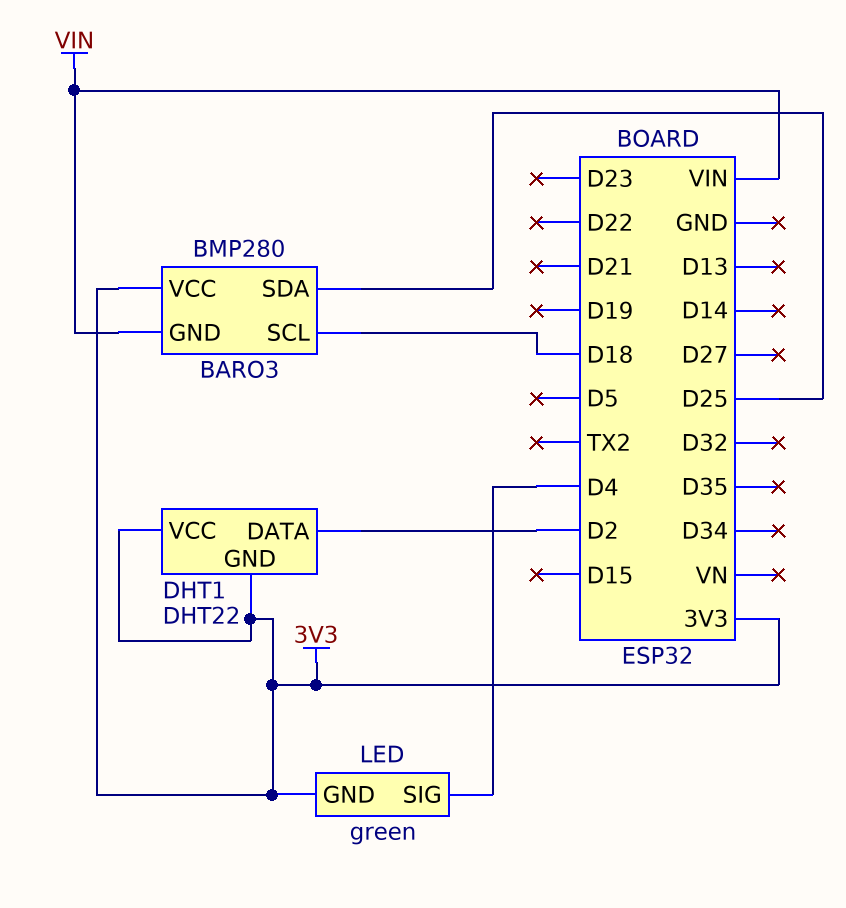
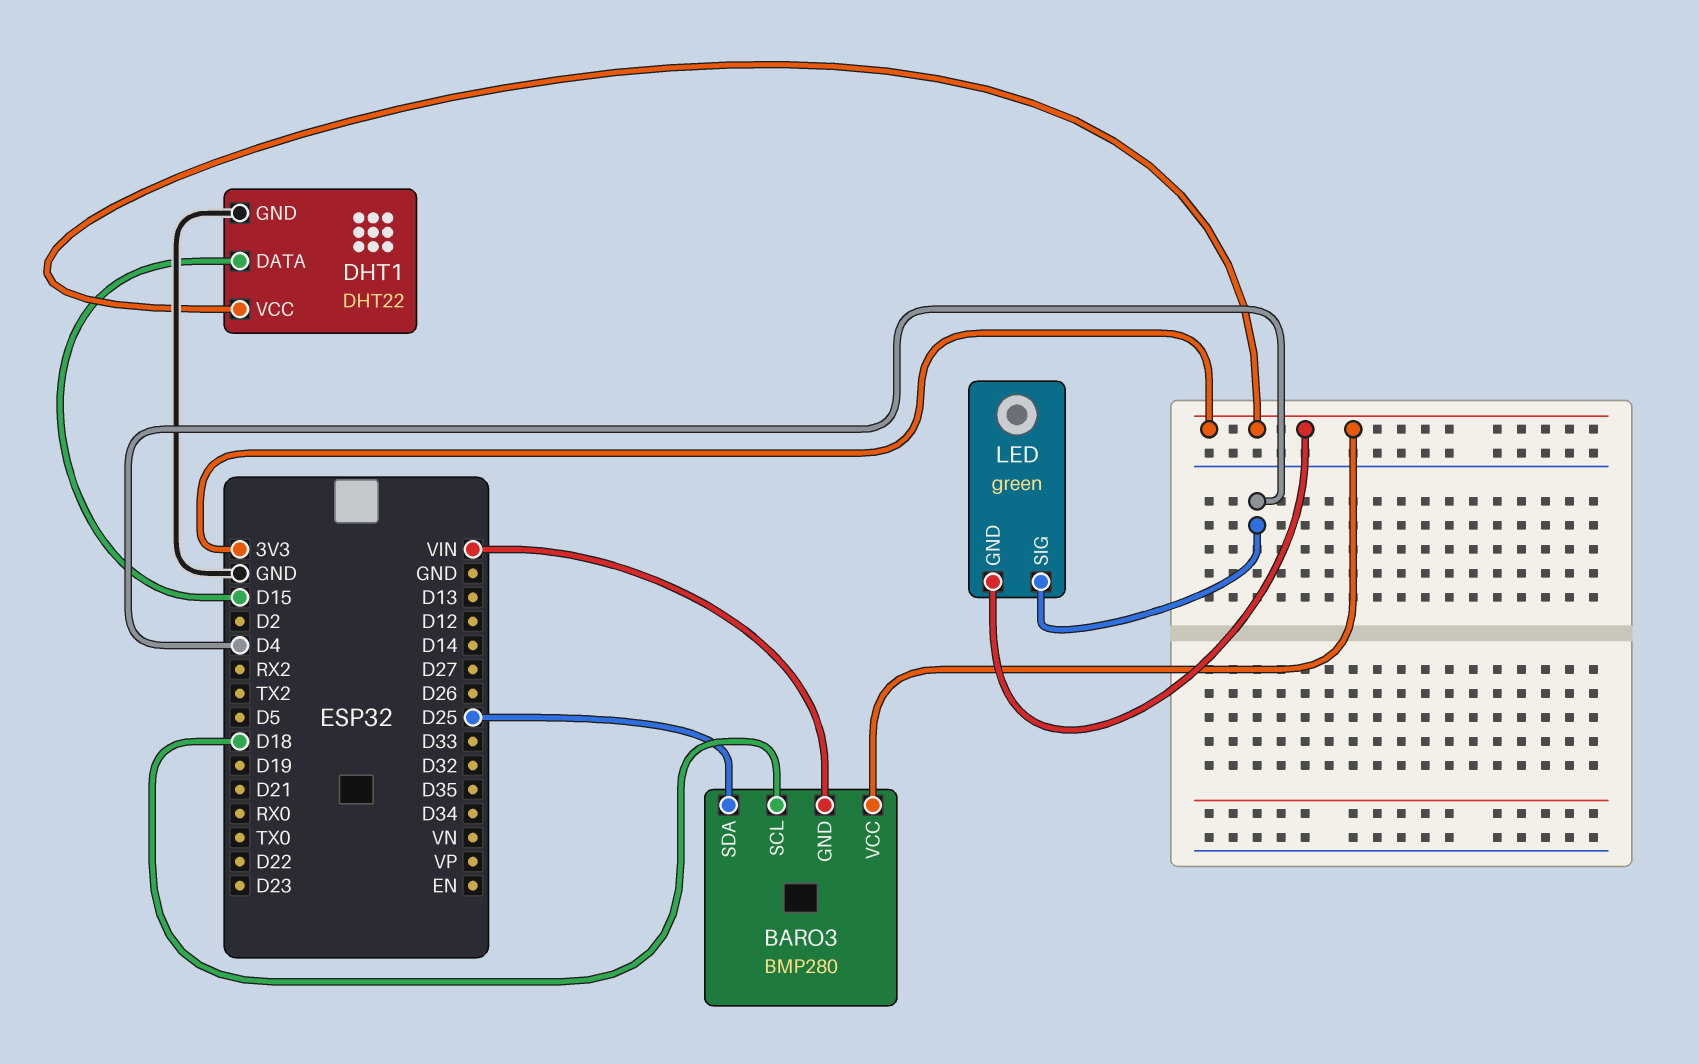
DHT1 pin DATA: D2 -> D15
DHT1 pin GND: 3V3 -> GND

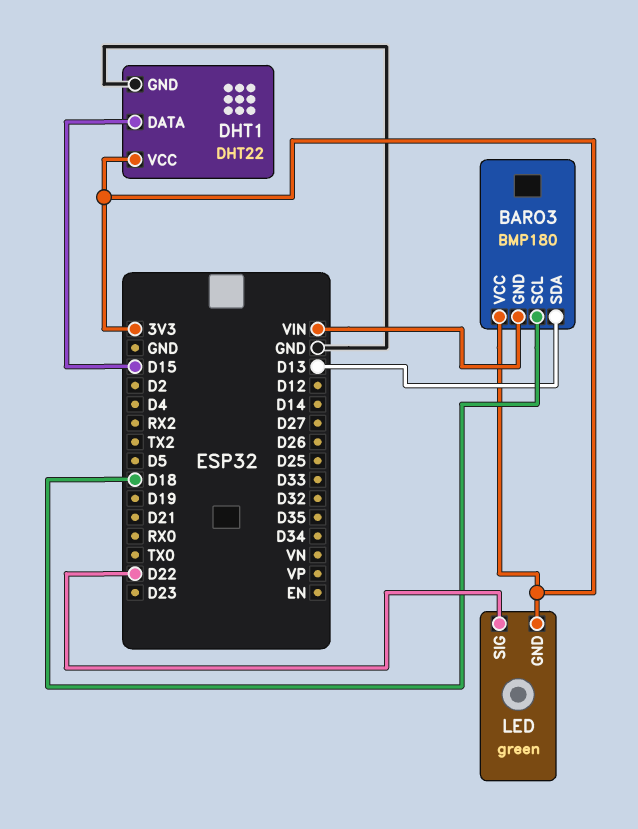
BARO3: BMP280 -> BMP180
BARO3 pin SDA: D25 -> D13
LED pin SIG: D4 -> D22

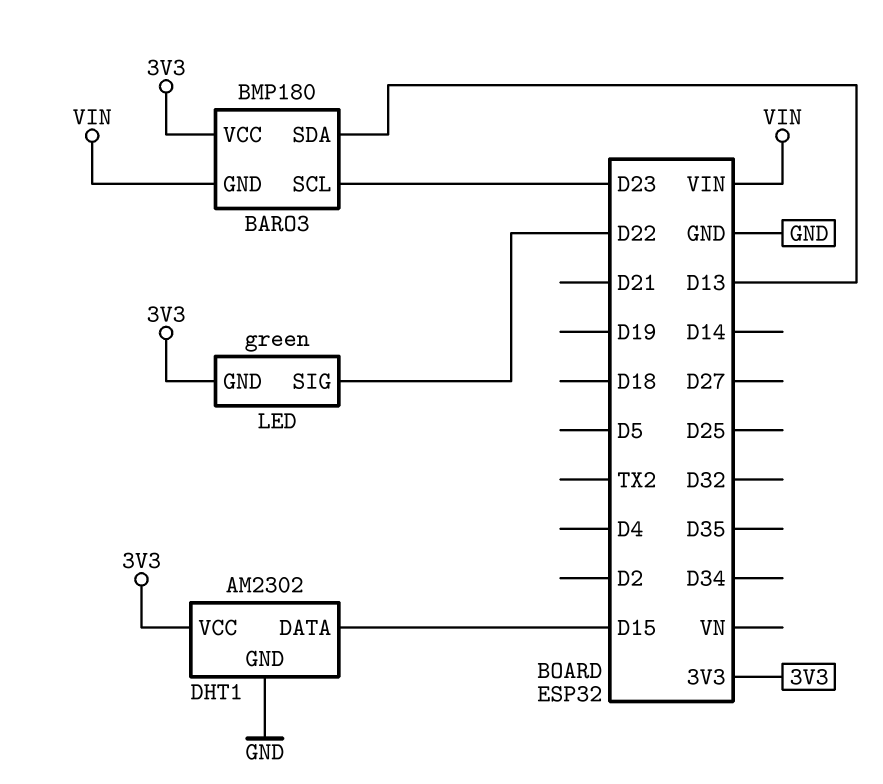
BARO3 pin SCL: D18 -> D23
DHT1: DHT22 -> AM2302

